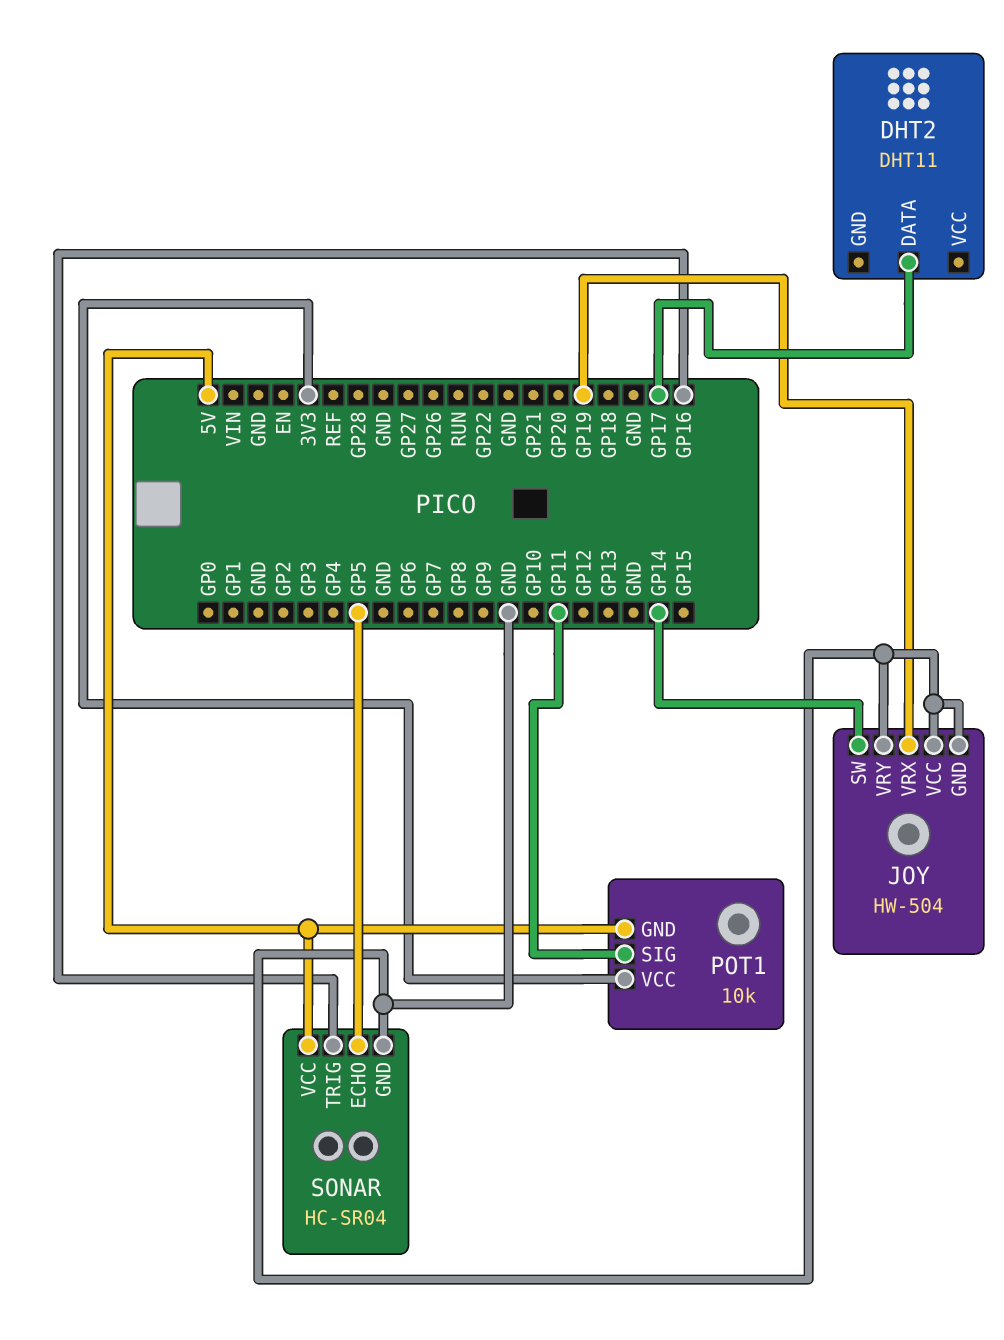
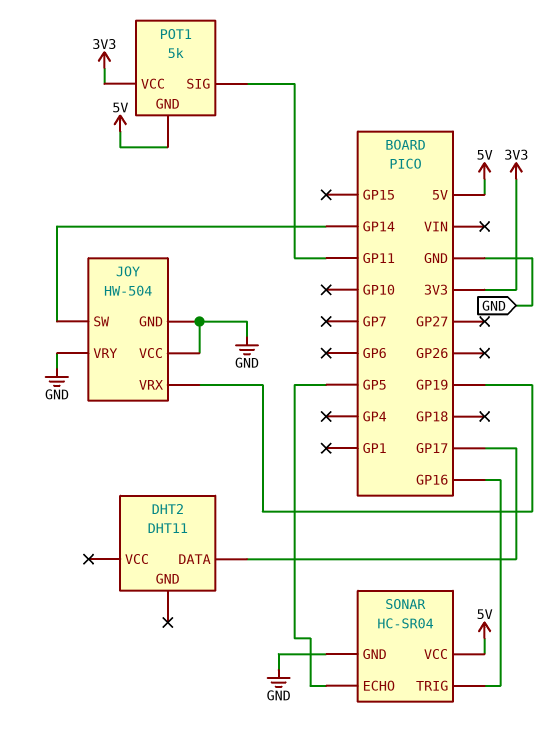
POT1: 10k -> 5k

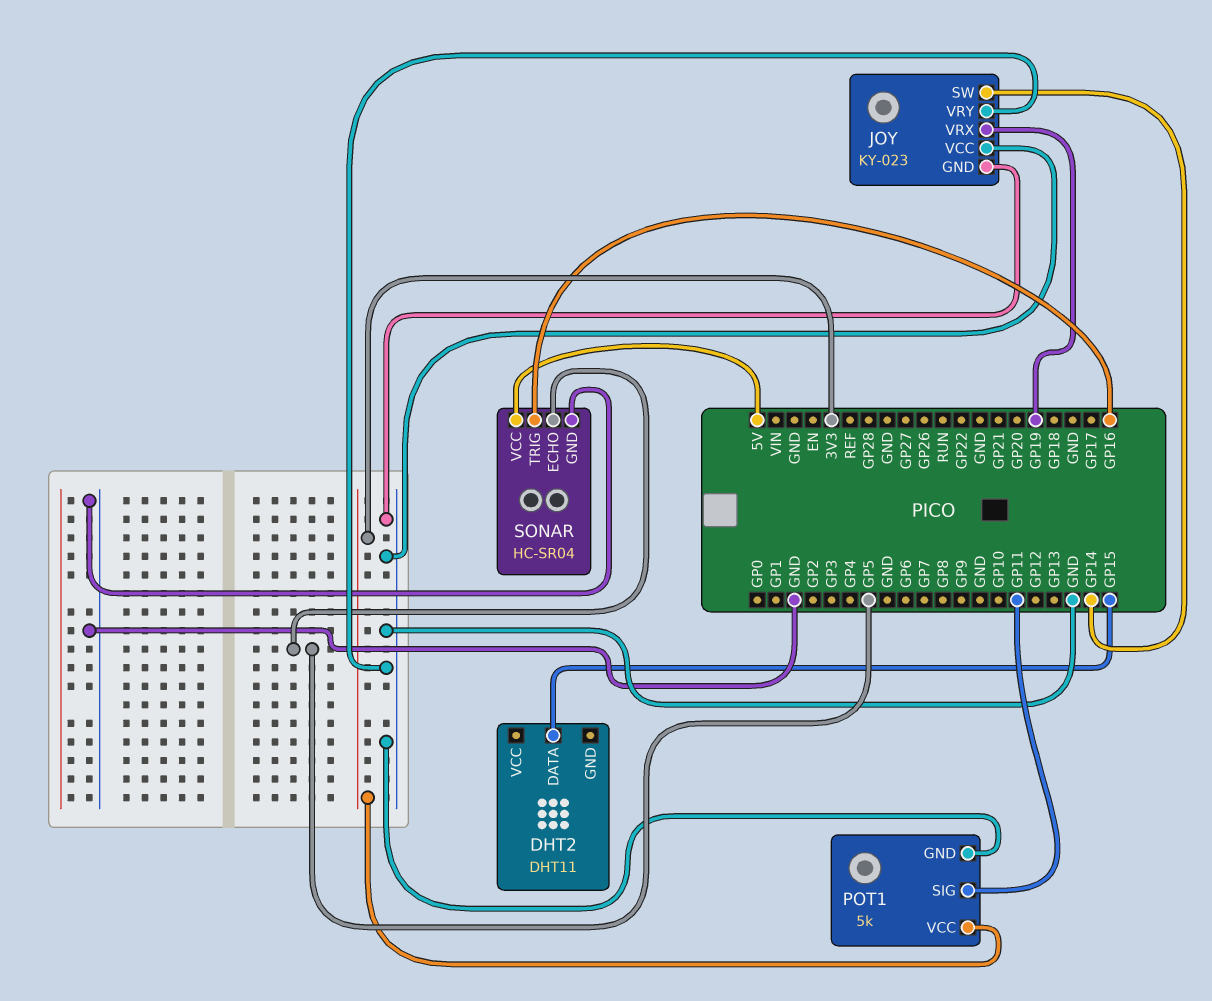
DHT2 pin DATA: GP17 -> GP15
JOY: HW-504 -> KY-023
POT1 pin GND: 5V -> GND

